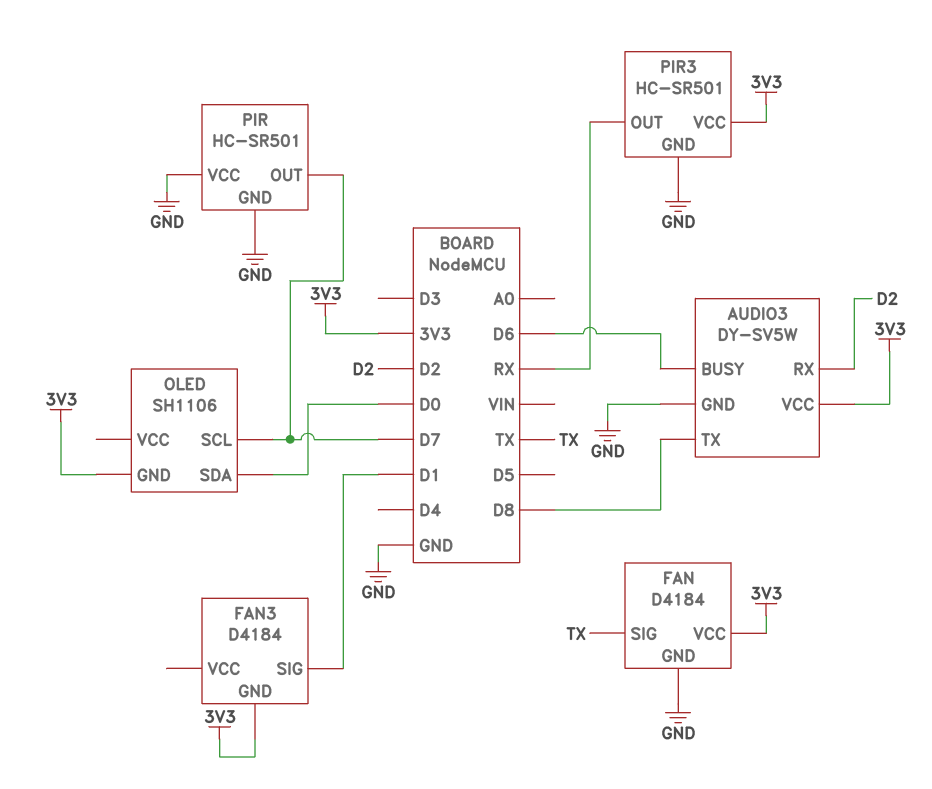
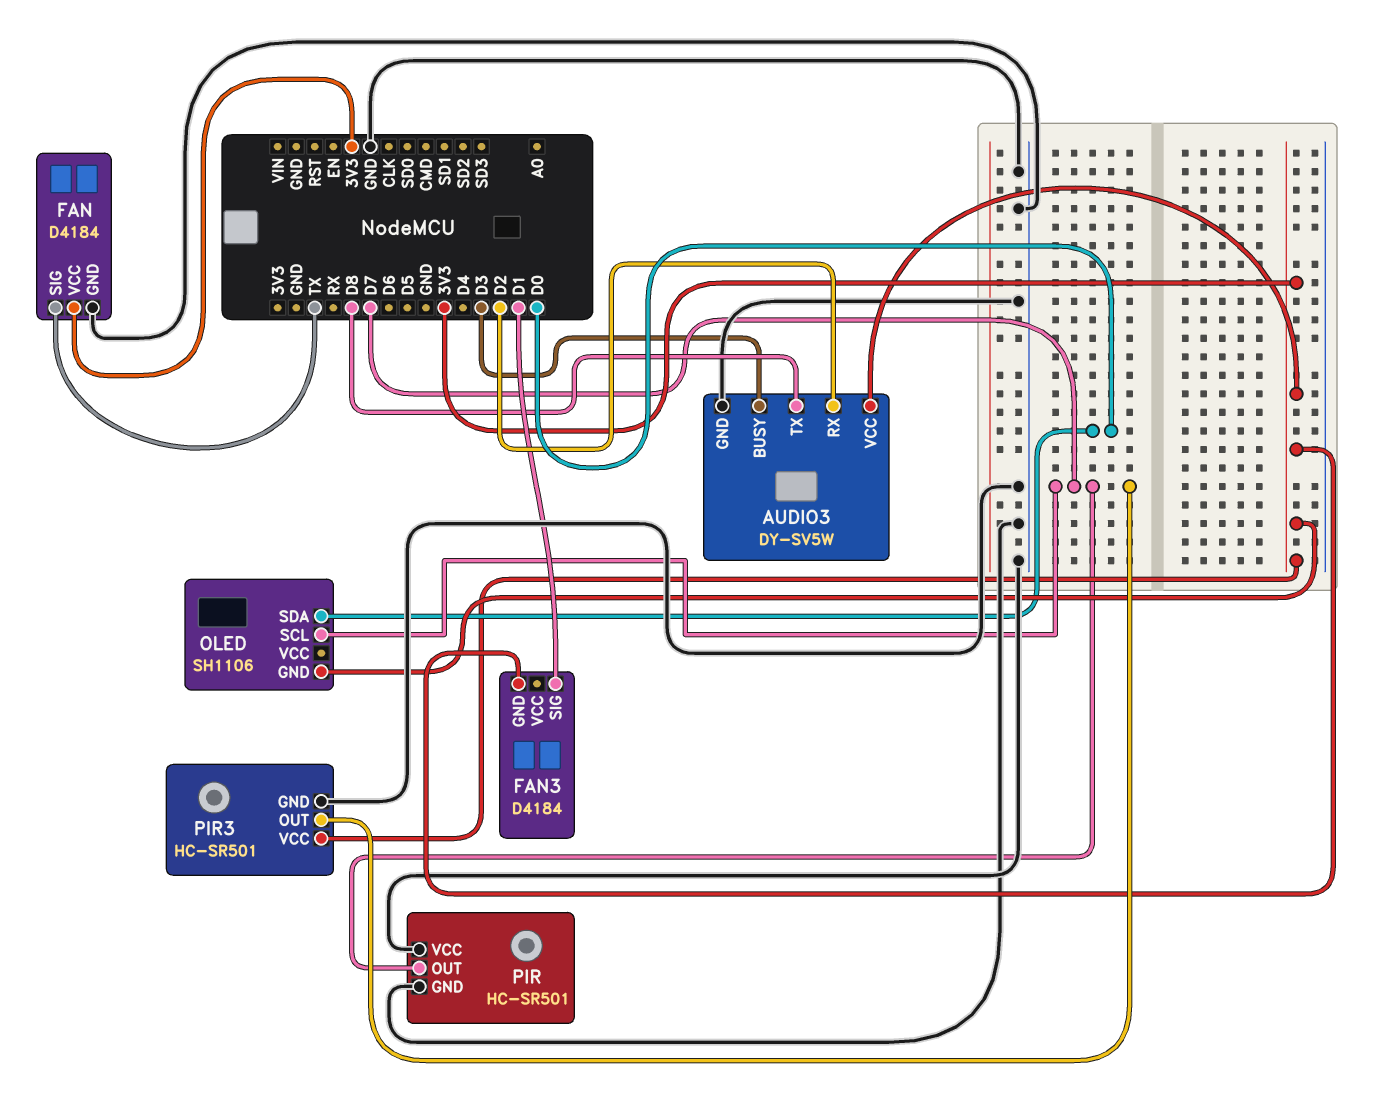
AUDIO3 pin BUSY: D6 -> D3
PIR3 pin OUT: RX -> D7

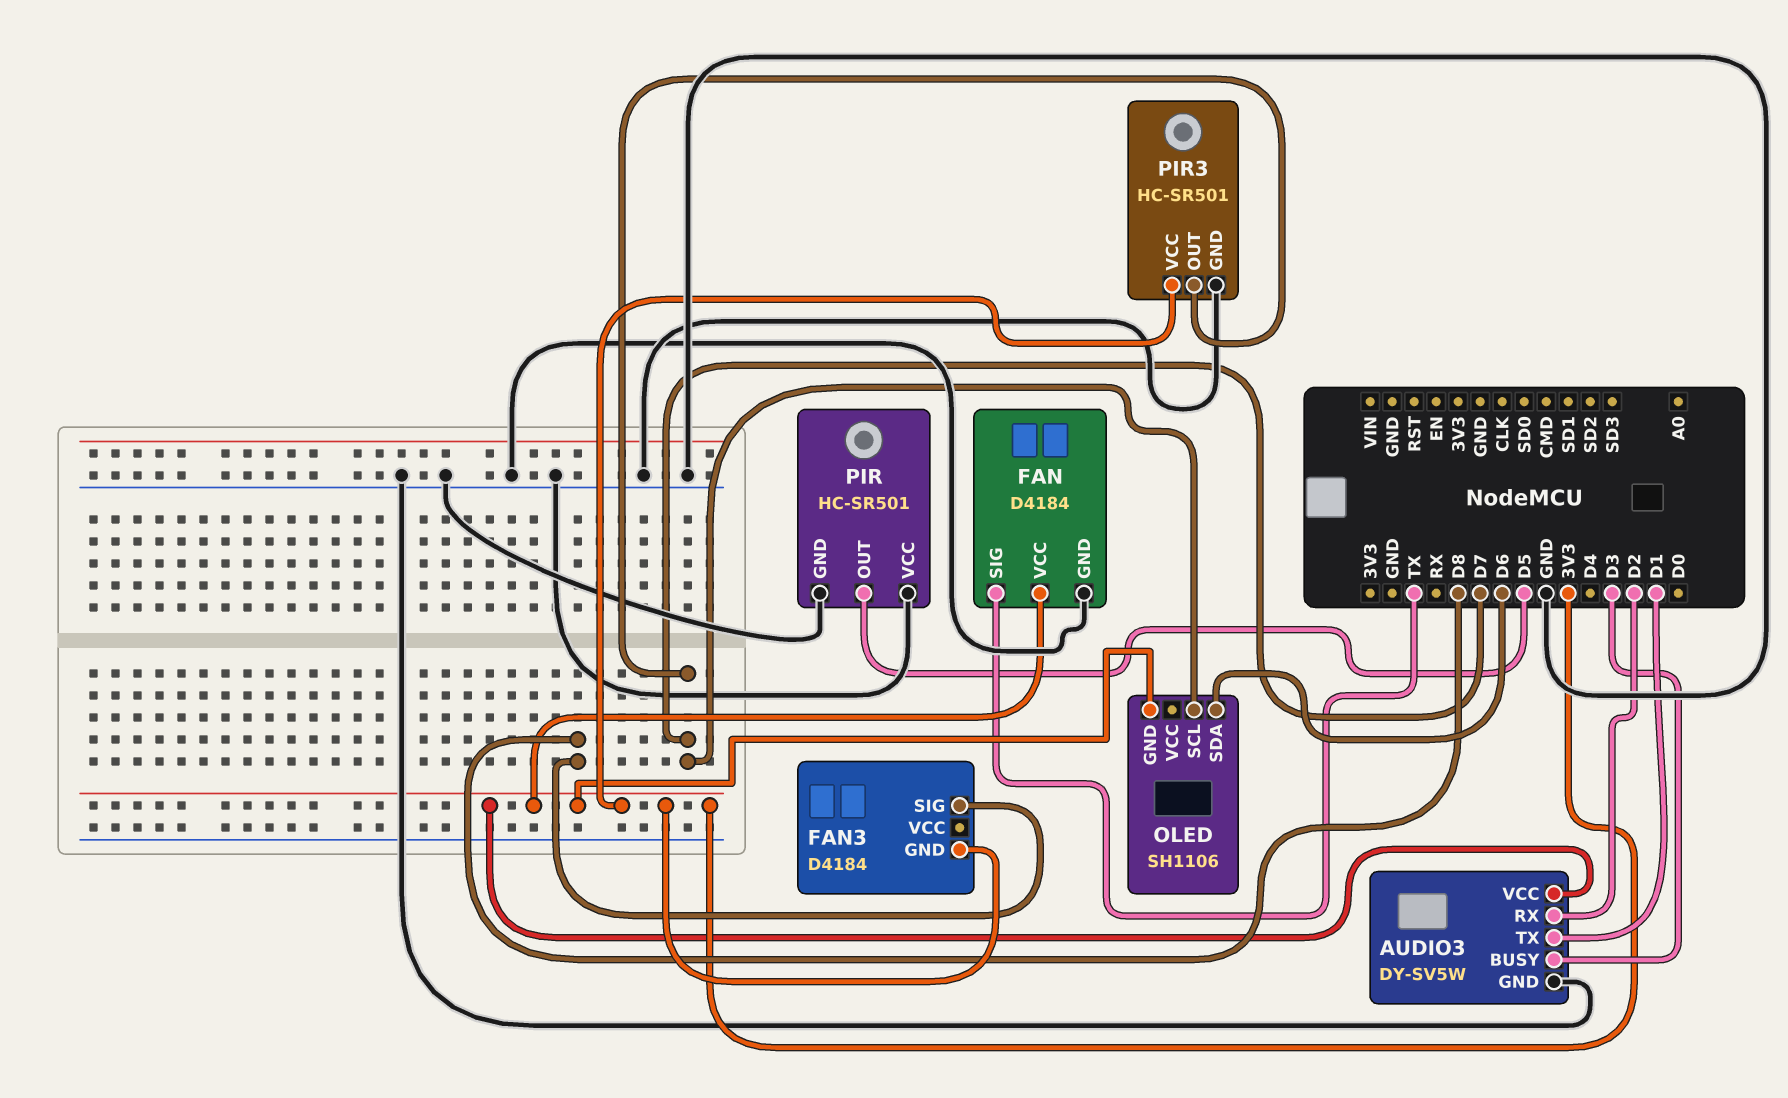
AUDIO3 pin TX: D8 -> D1
FAN3 pin SIG: D1 -> D8
OLED pin SDA: D0 -> D6
PIR pin OUT: D7 -> D5

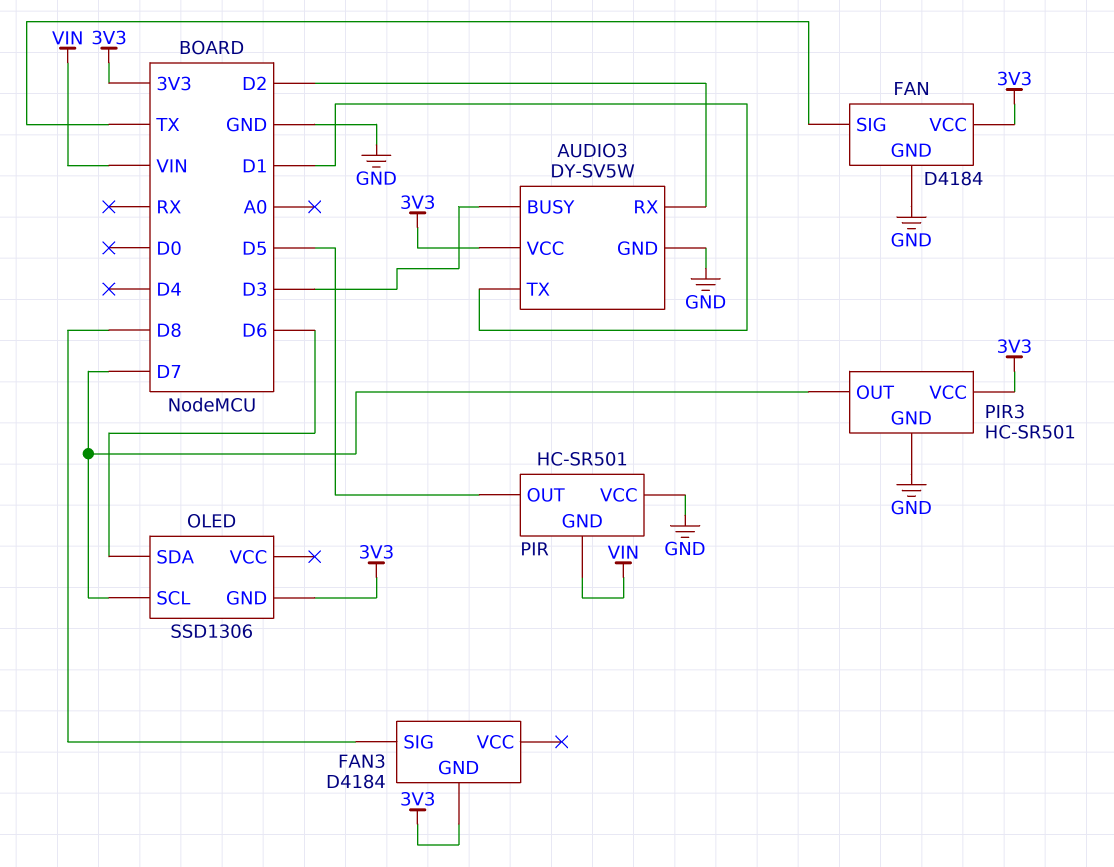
OLED: SH1106 -> SSD1306
PIR pin GND: GND -> VIN

